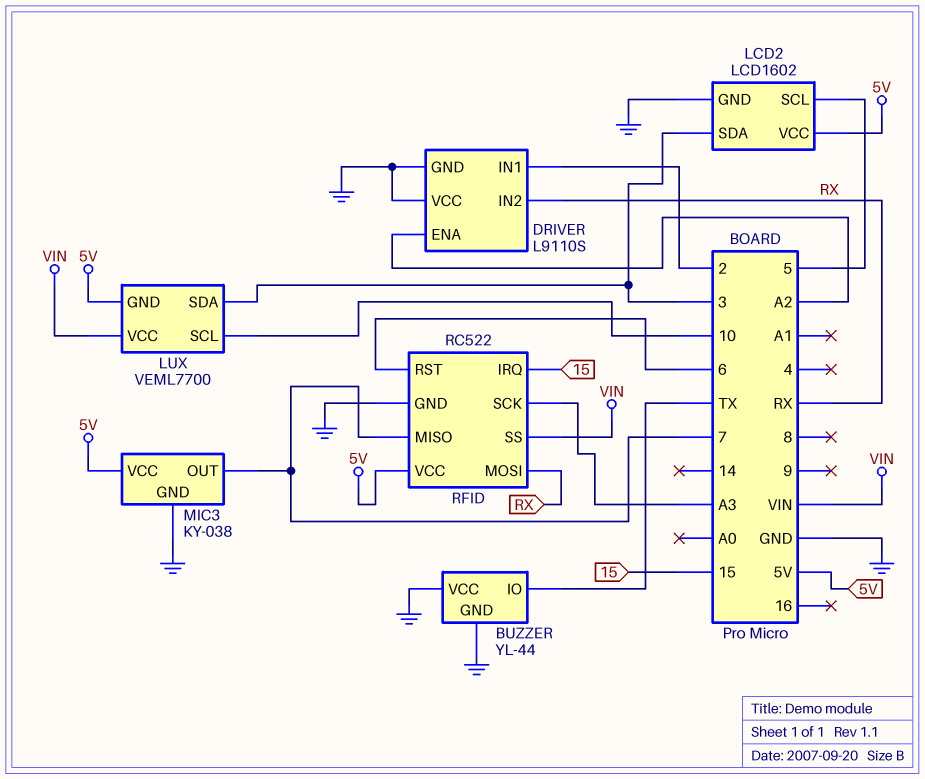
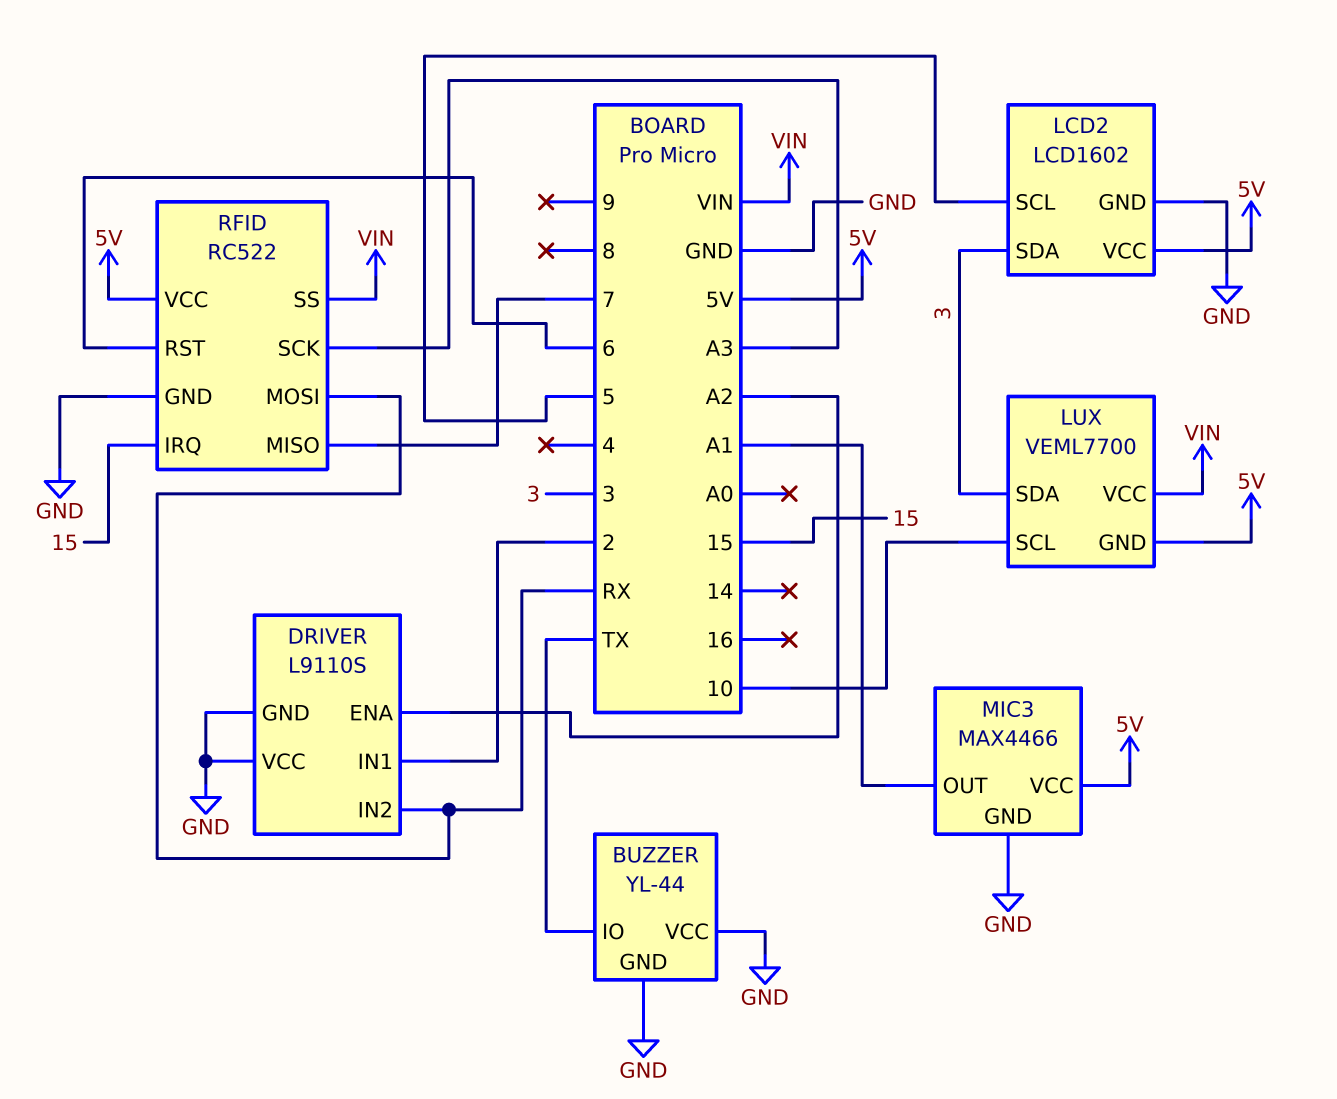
MIC3: KY-038 -> MAX4466
MIC3 pin OUT: 7 -> A1

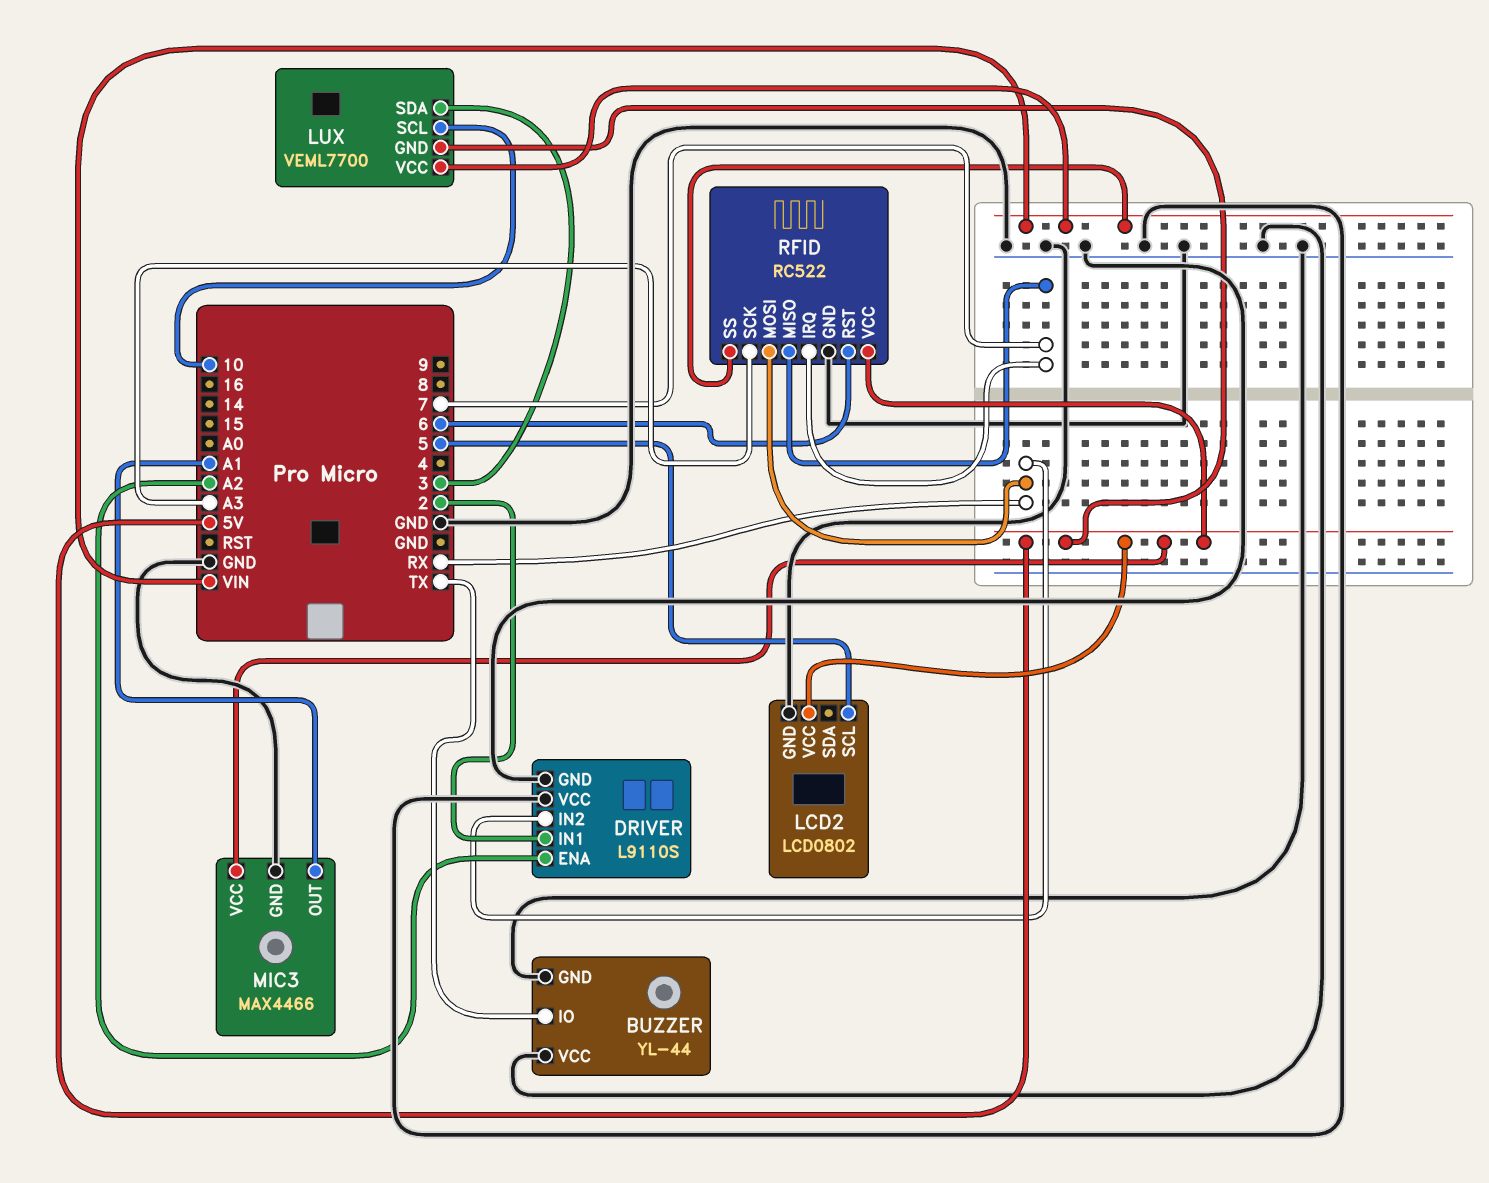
LCD2: LCD1602 -> LCD0802
LCD2 pin SDA: 3 -> none
RFID pin IRQ: 15 -> 7

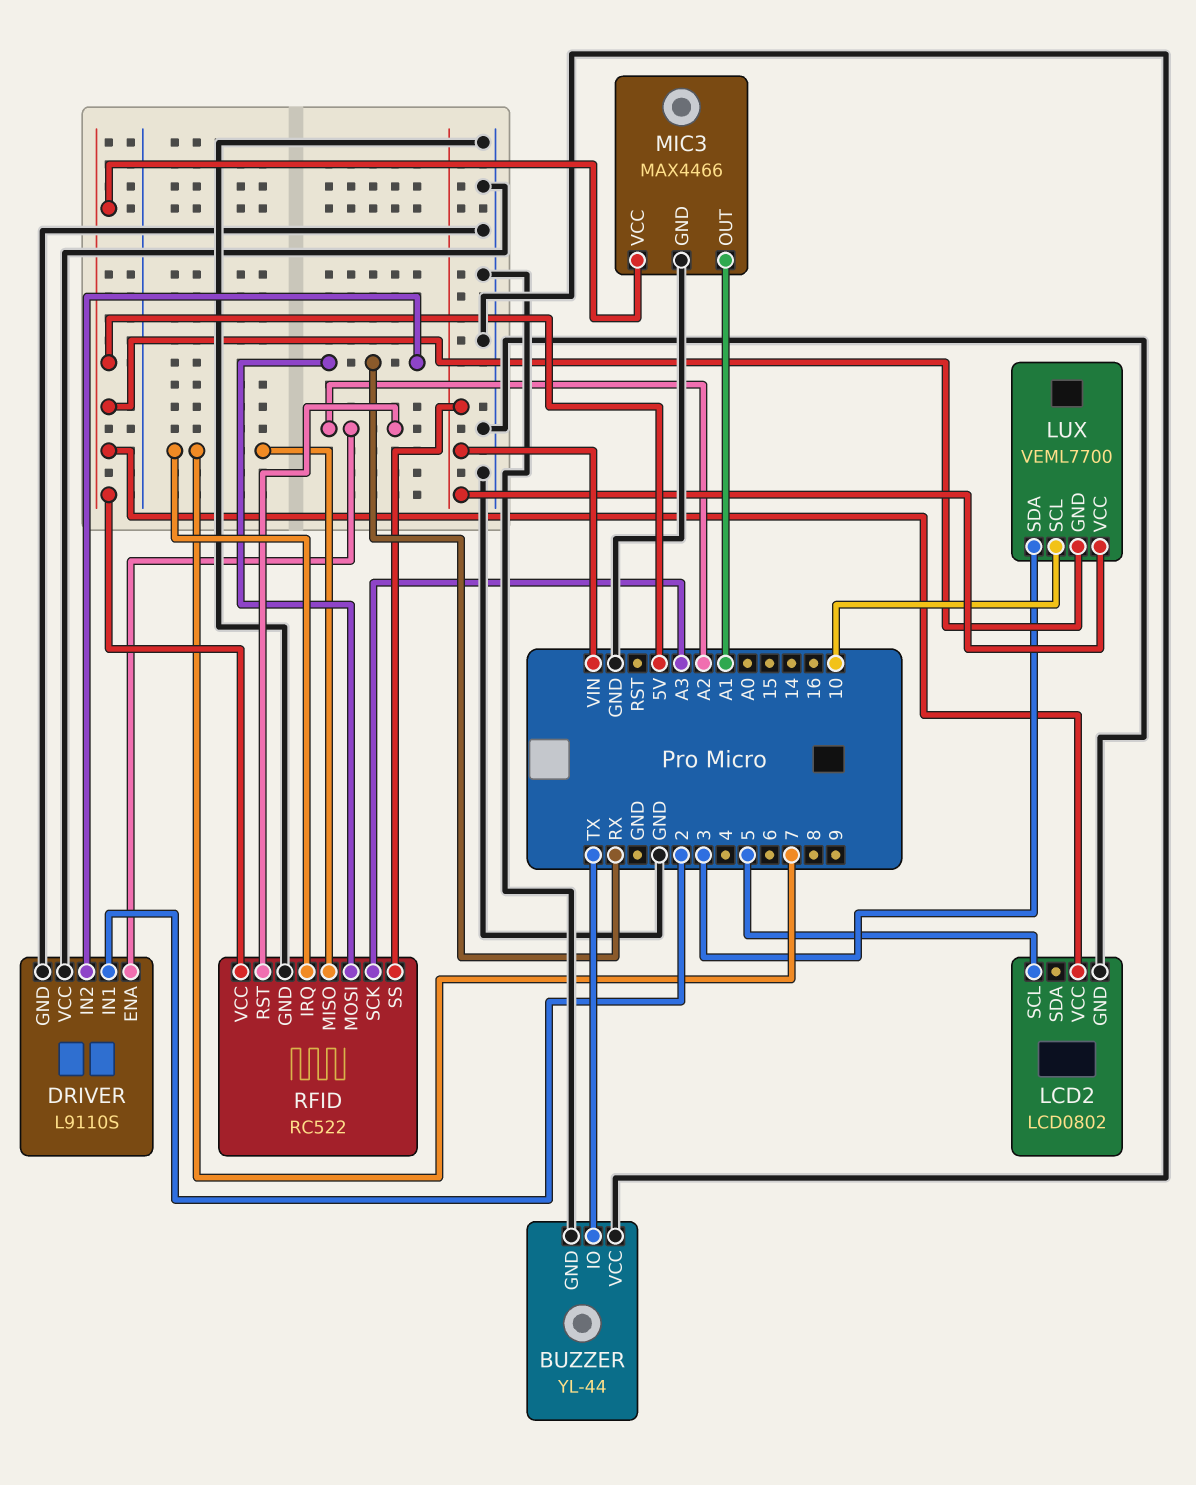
RFID pin RST: 6 -> A2

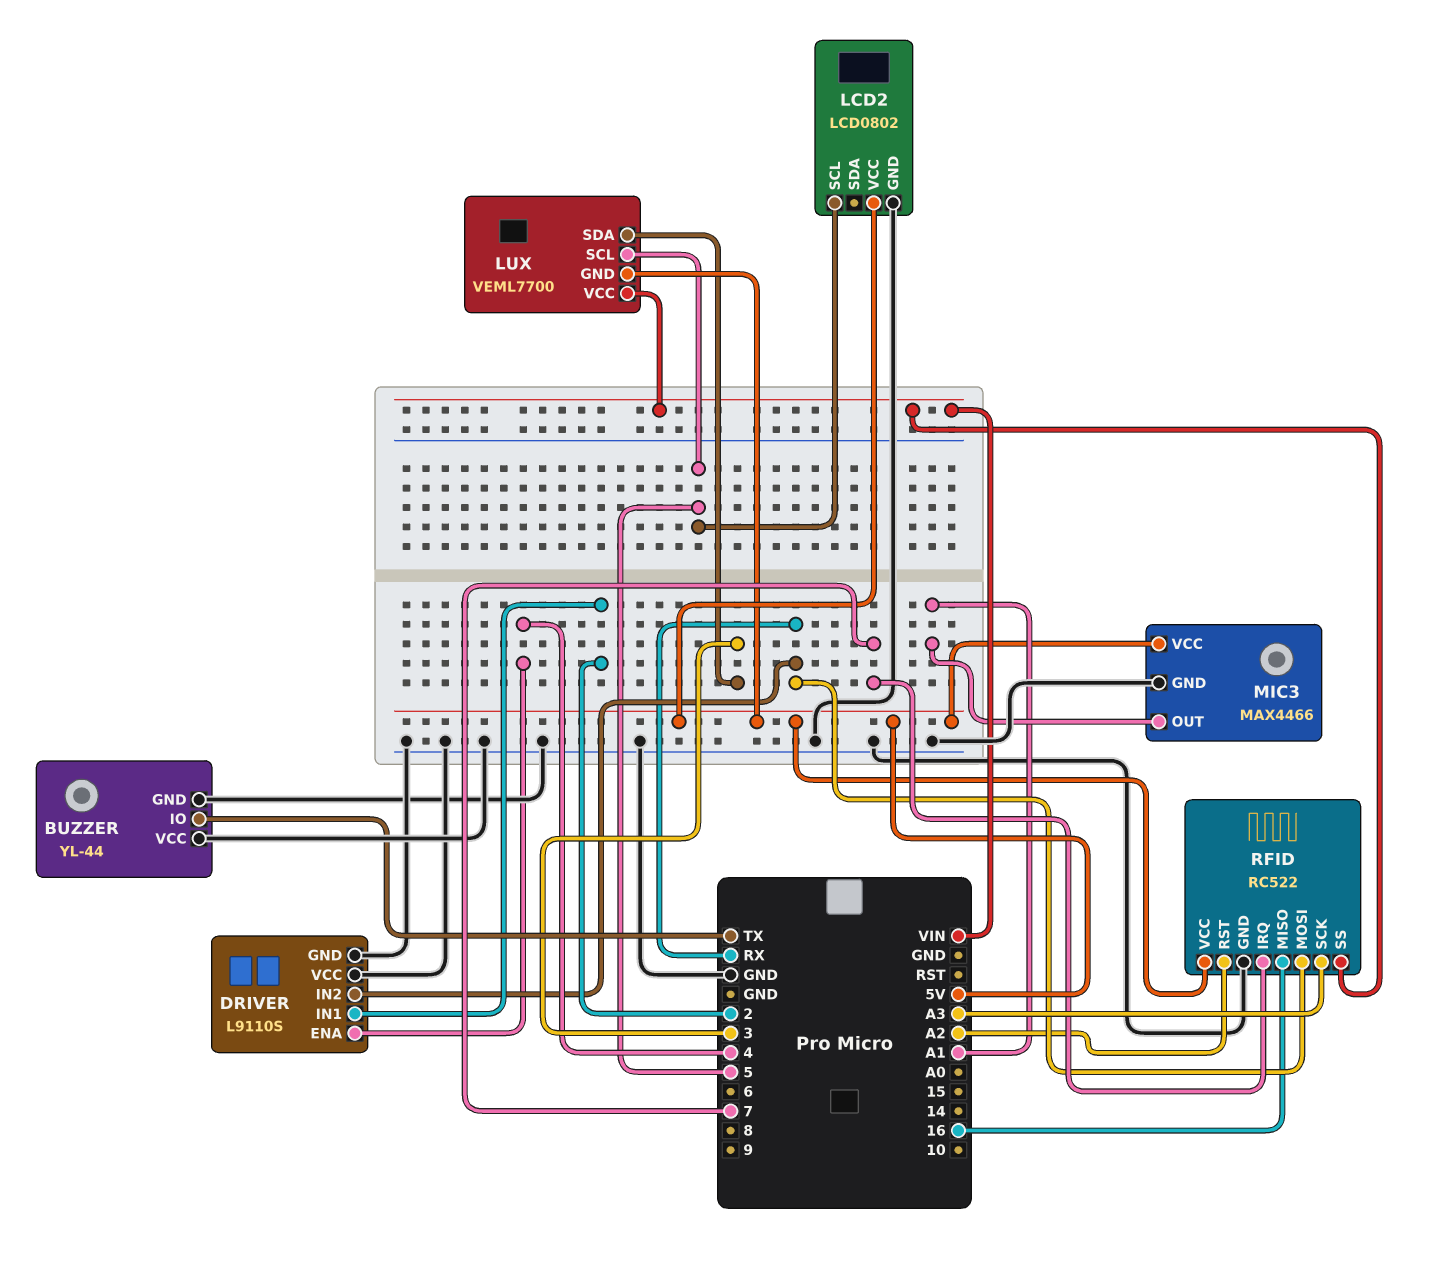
DRIVER pin ENA: A2 -> 4
LUX pin SCL: 10 -> 5
RFID pin MISO: 7 -> 16

